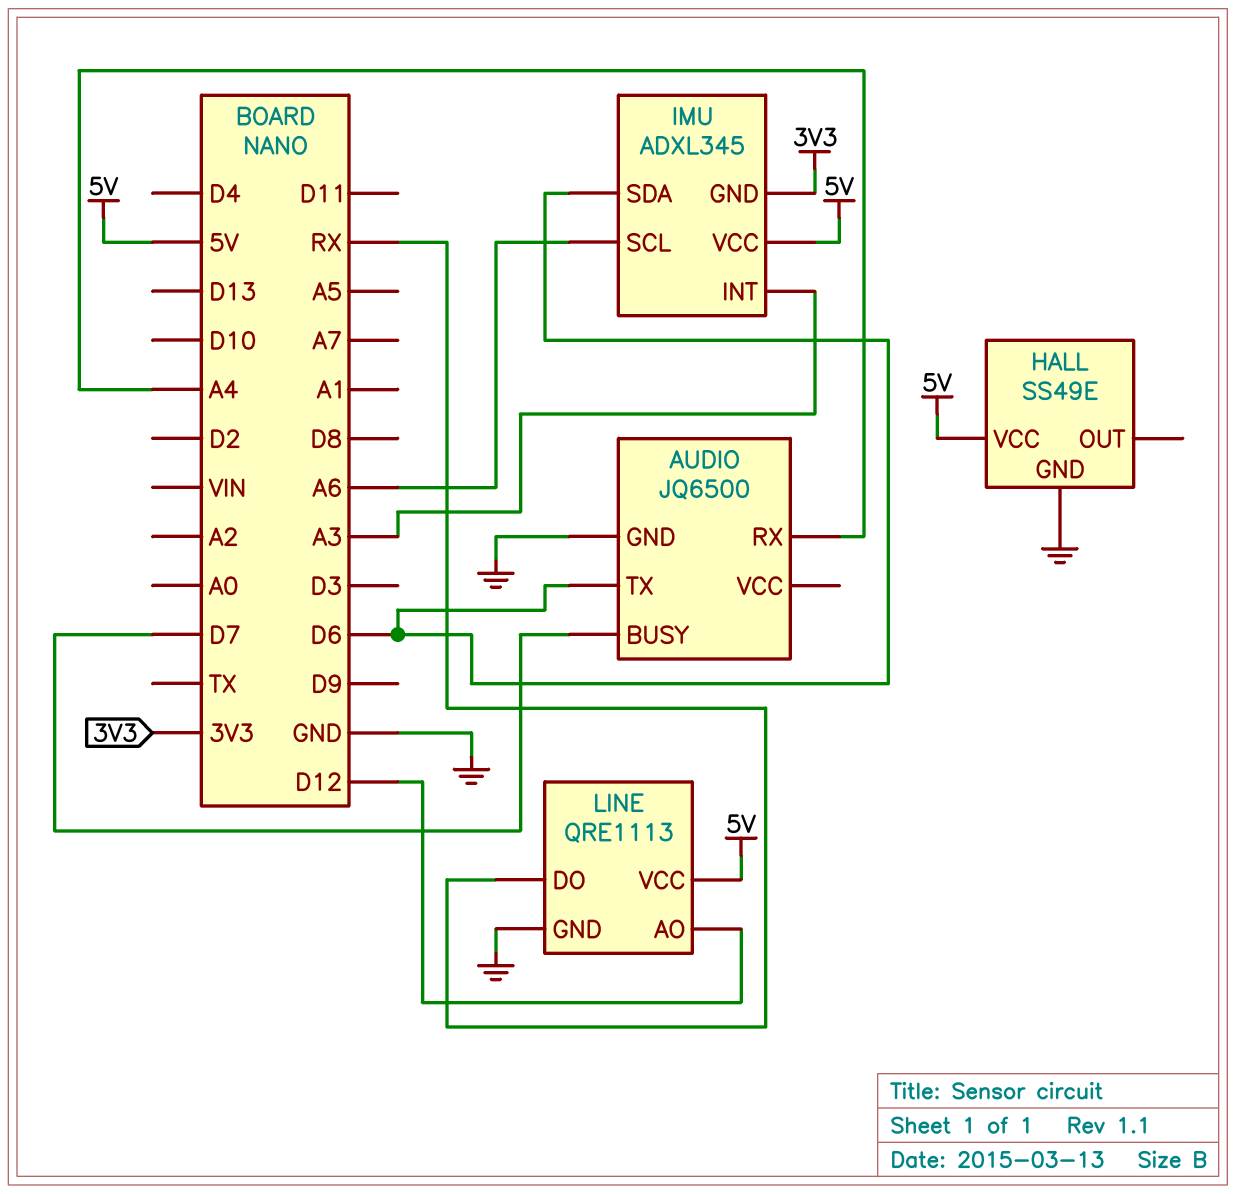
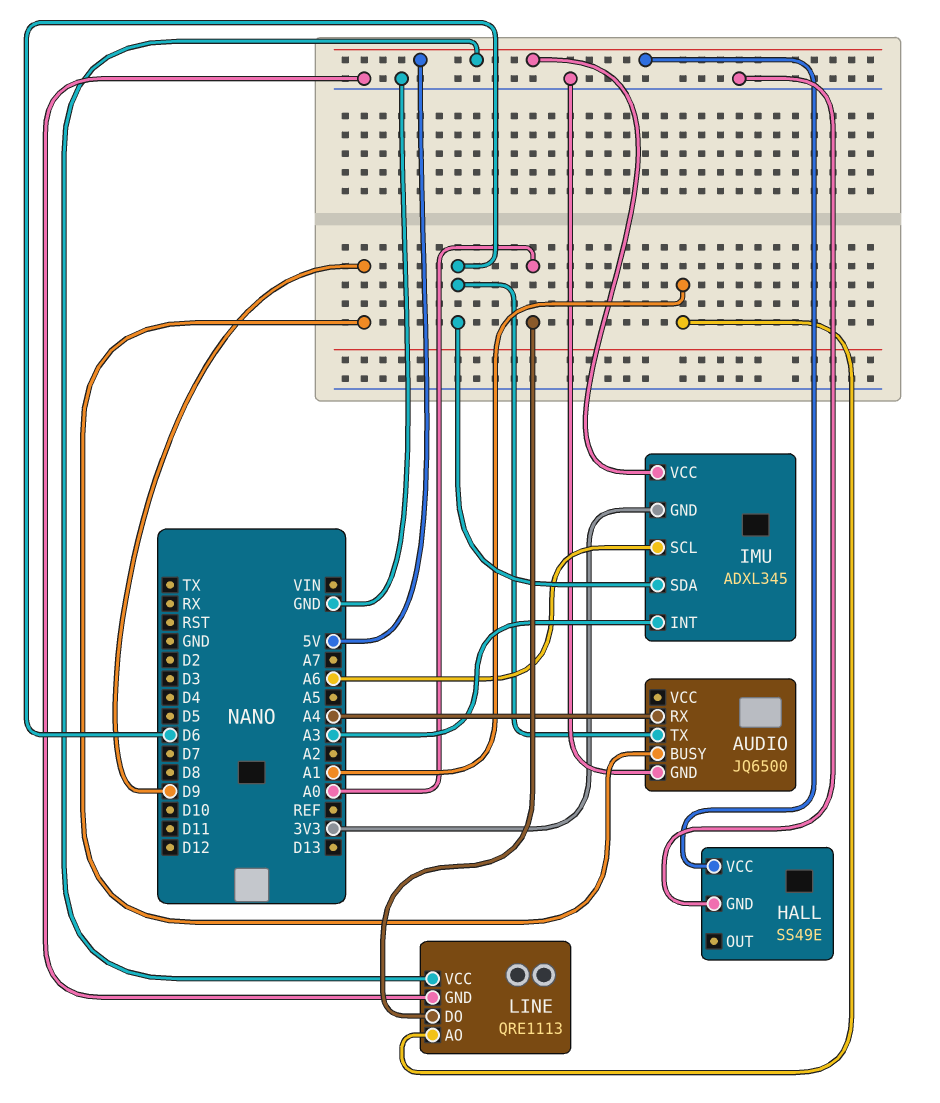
AUDIO pin BUSY: D7 -> D9
LINE pin AO: D12 -> A1
LINE pin DO: RX -> A0

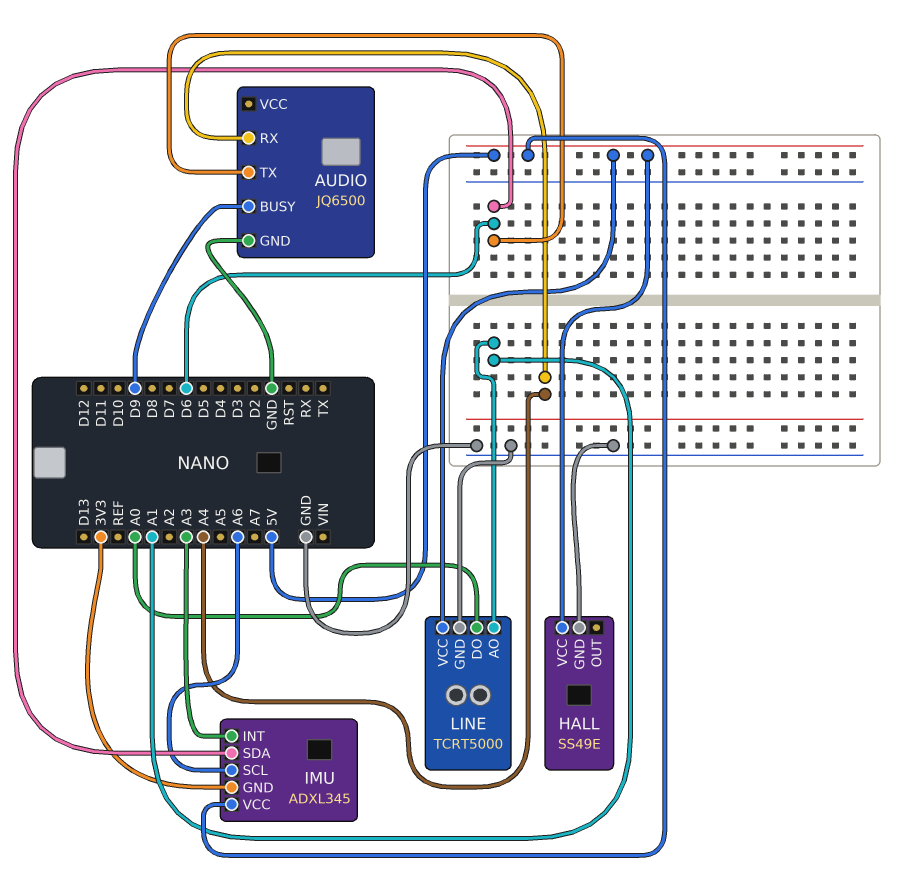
LINE: QRE1113 -> TCRT5000

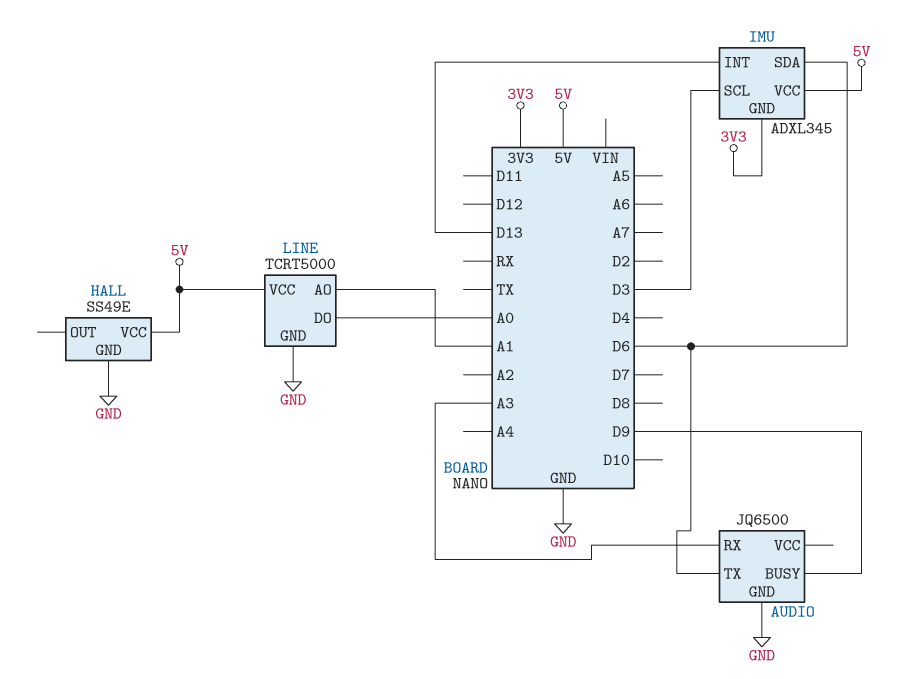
AUDIO pin RX: A4 -> A3
IMU pin INT: A3 -> D13
IMU pin SCL: A6 -> D3

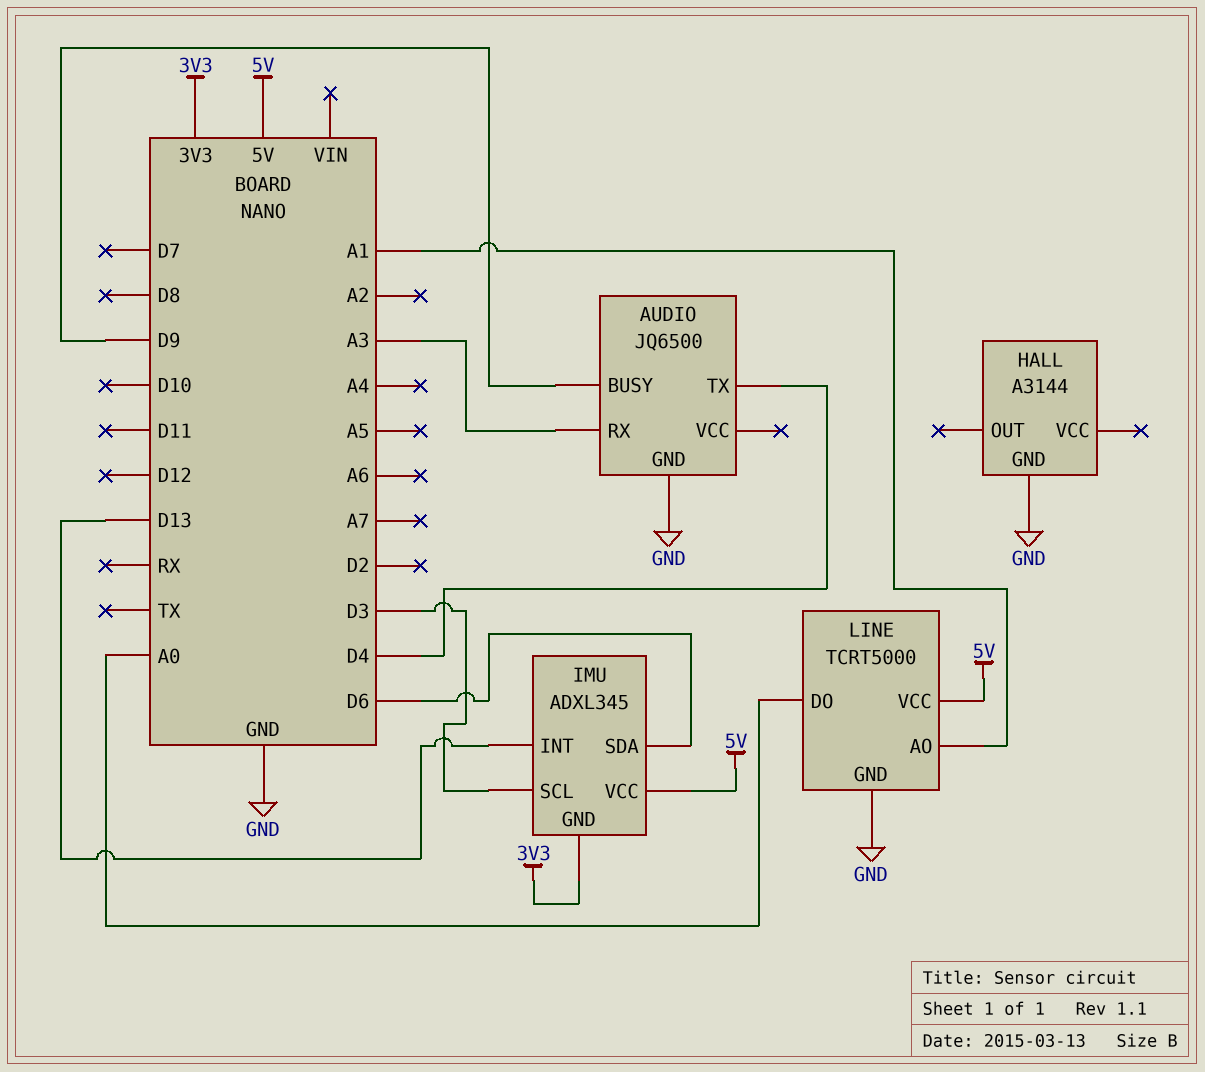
AUDIO pin TX: D6 -> D4
HALL: SS49E -> A3144
HALL pin VCC: 5V -> none

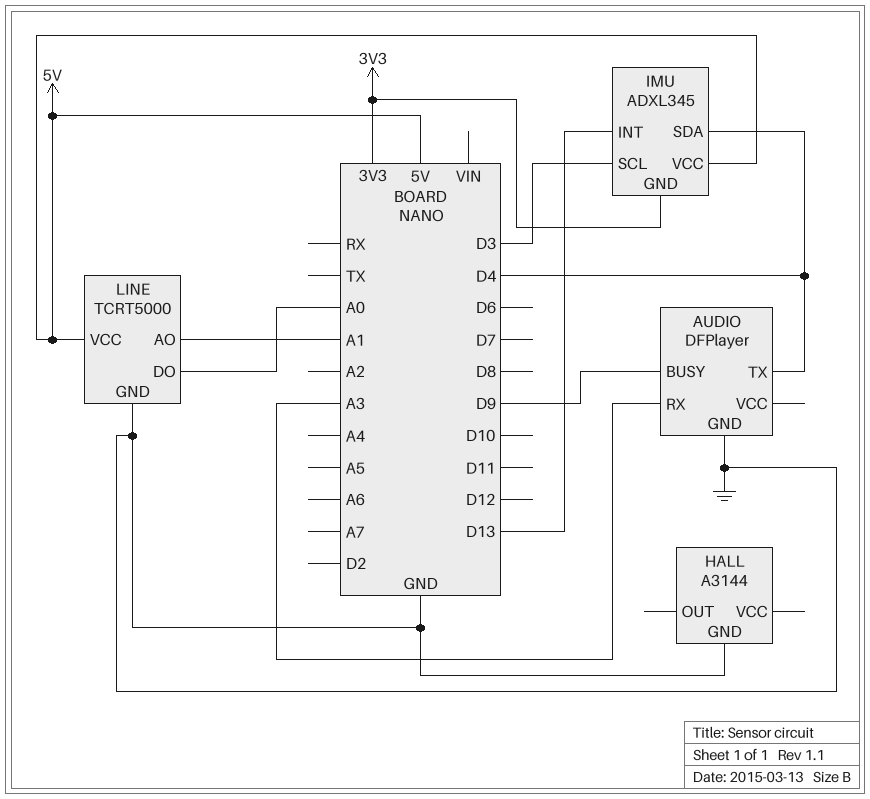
AUDIO: JQ6500 -> DFPlayer
IMU pin SDA: D6 -> D4

